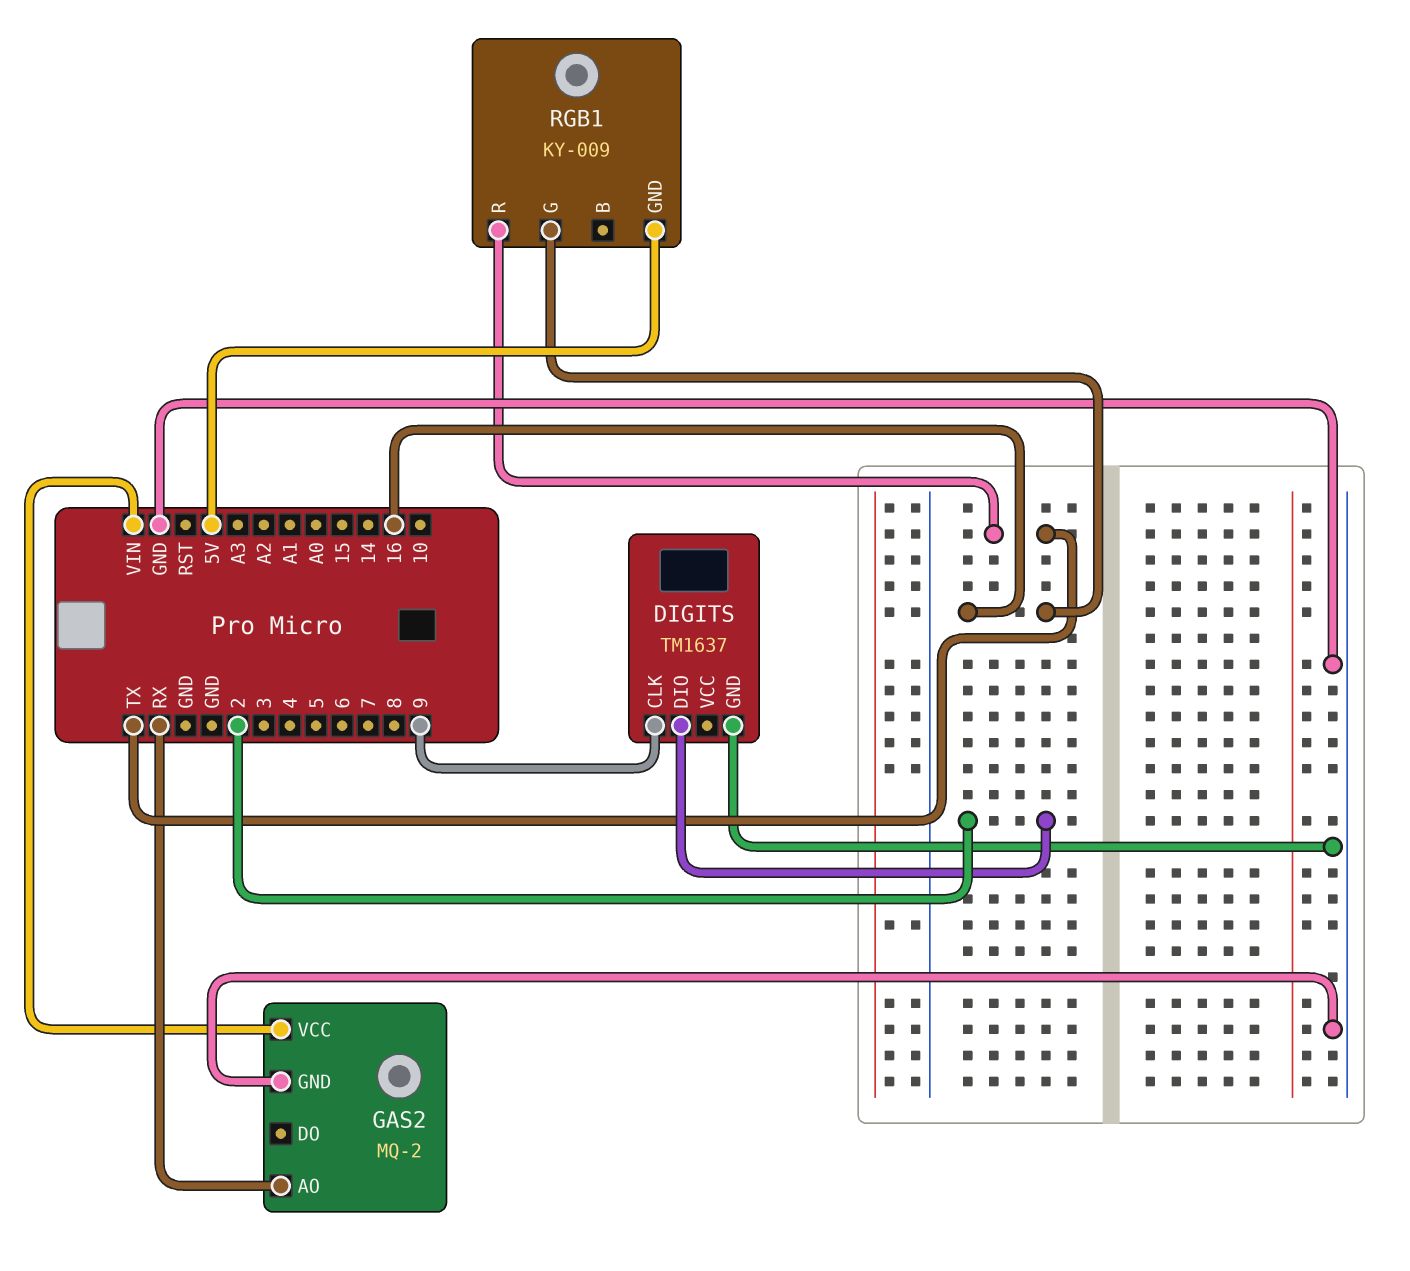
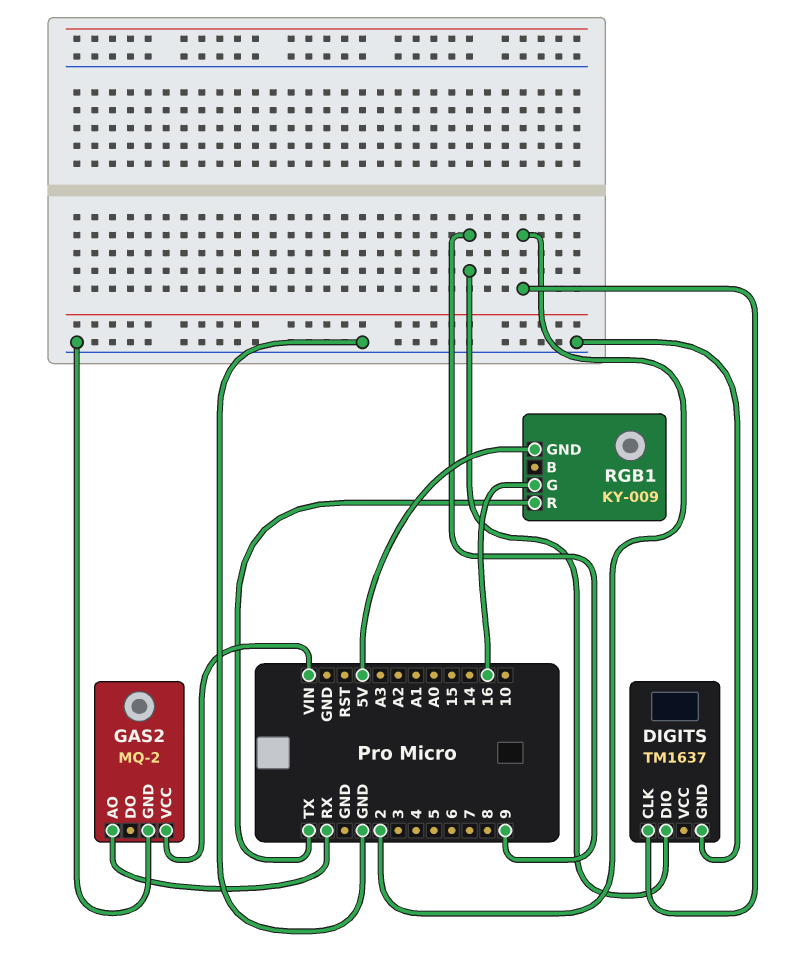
DIGITS pin CLK: 9 -> 2
DIGITS pin DIO: 2 -> 9

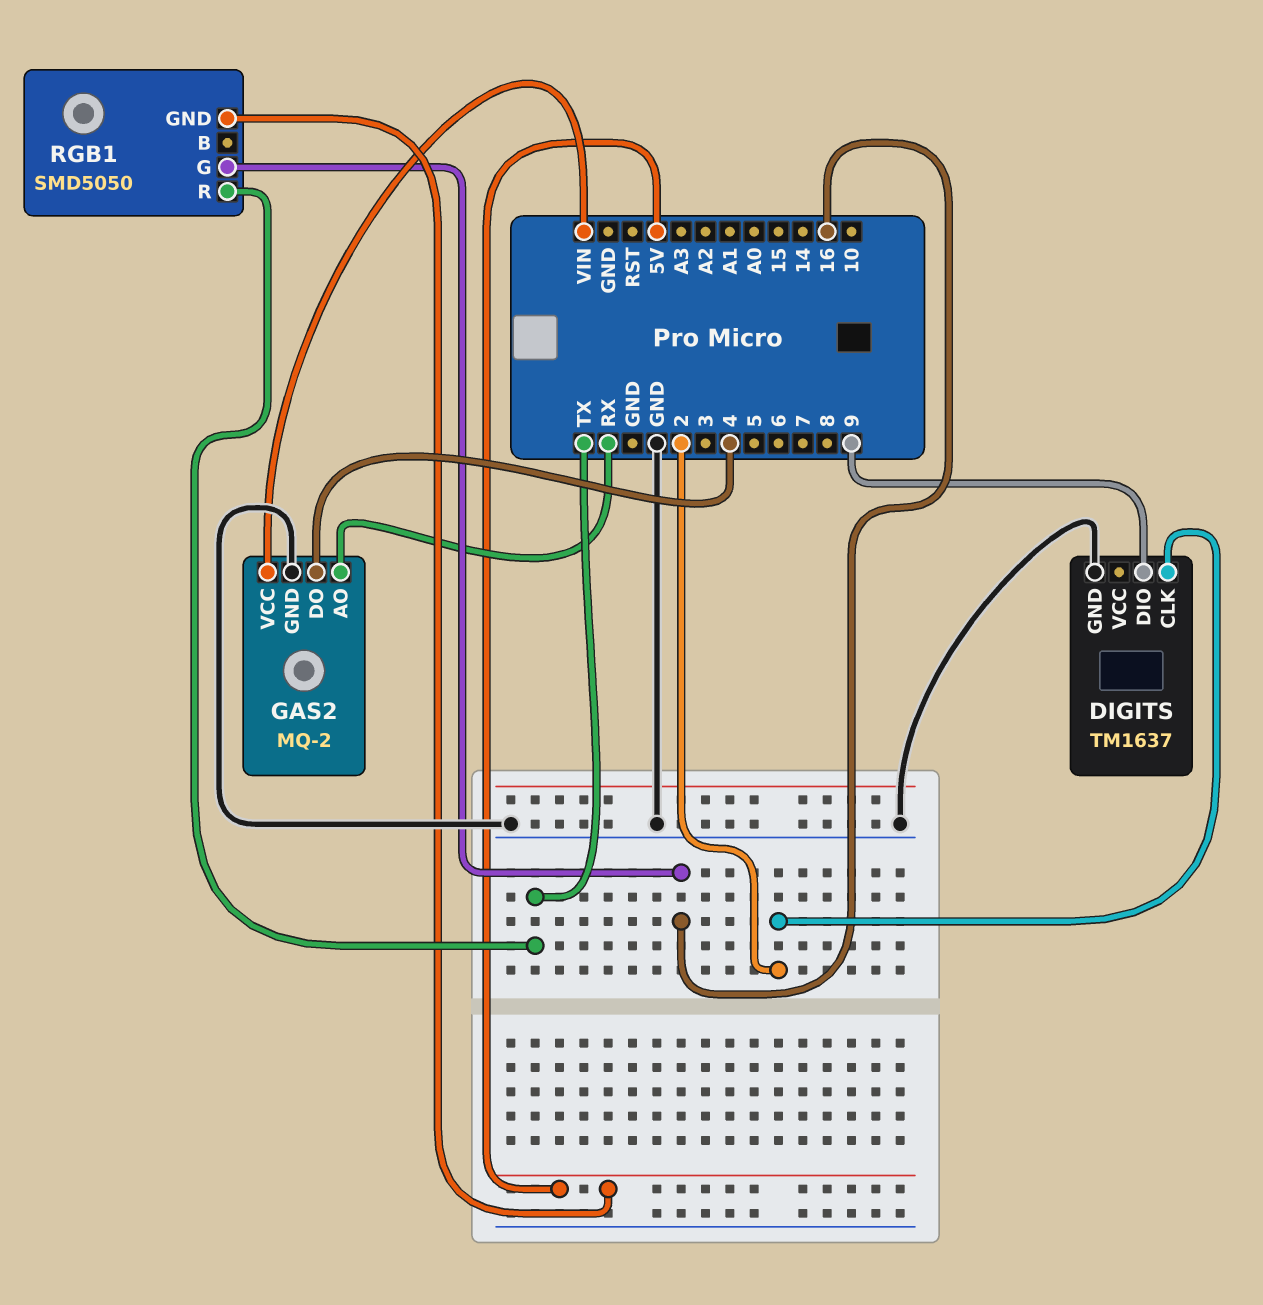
GAS2 pin DO: none -> 4
RGB1: KY-009 -> SMD5050

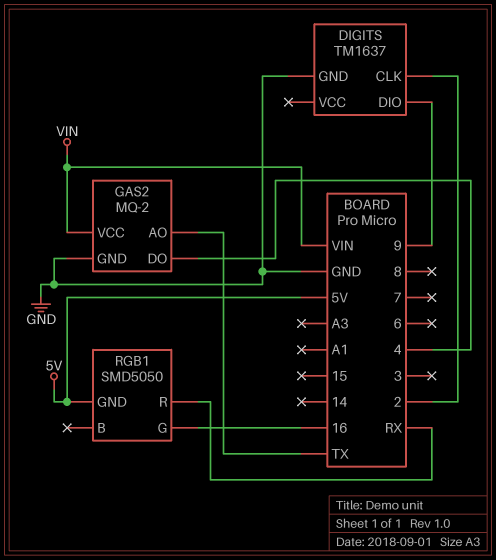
GAS2 pin AO: RX -> TX
RGB1 pin R: TX -> RX

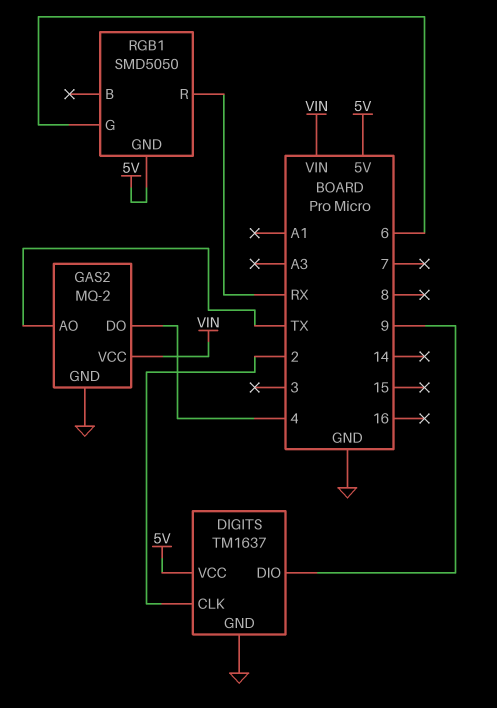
DIGITS pin VCC: none -> 5V
RGB1 pin G: 16 -> 6

